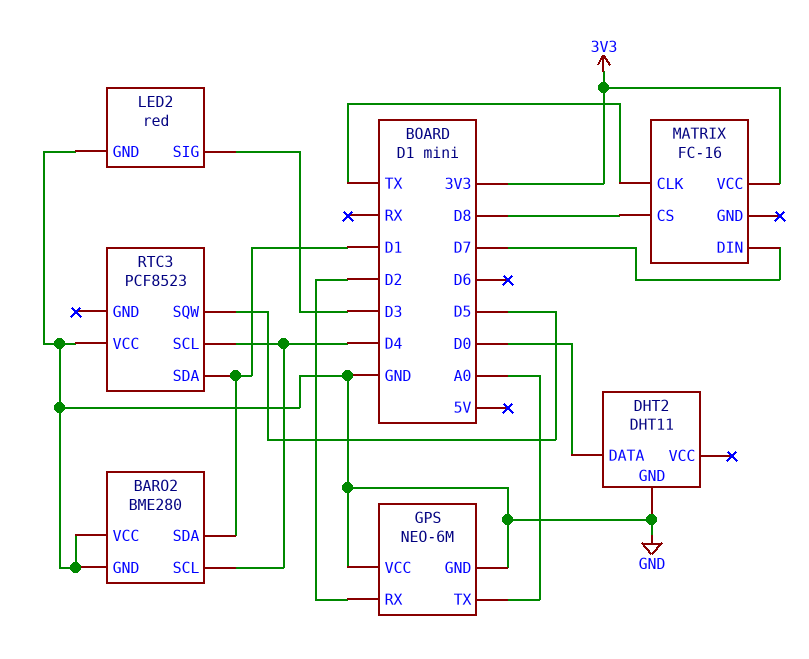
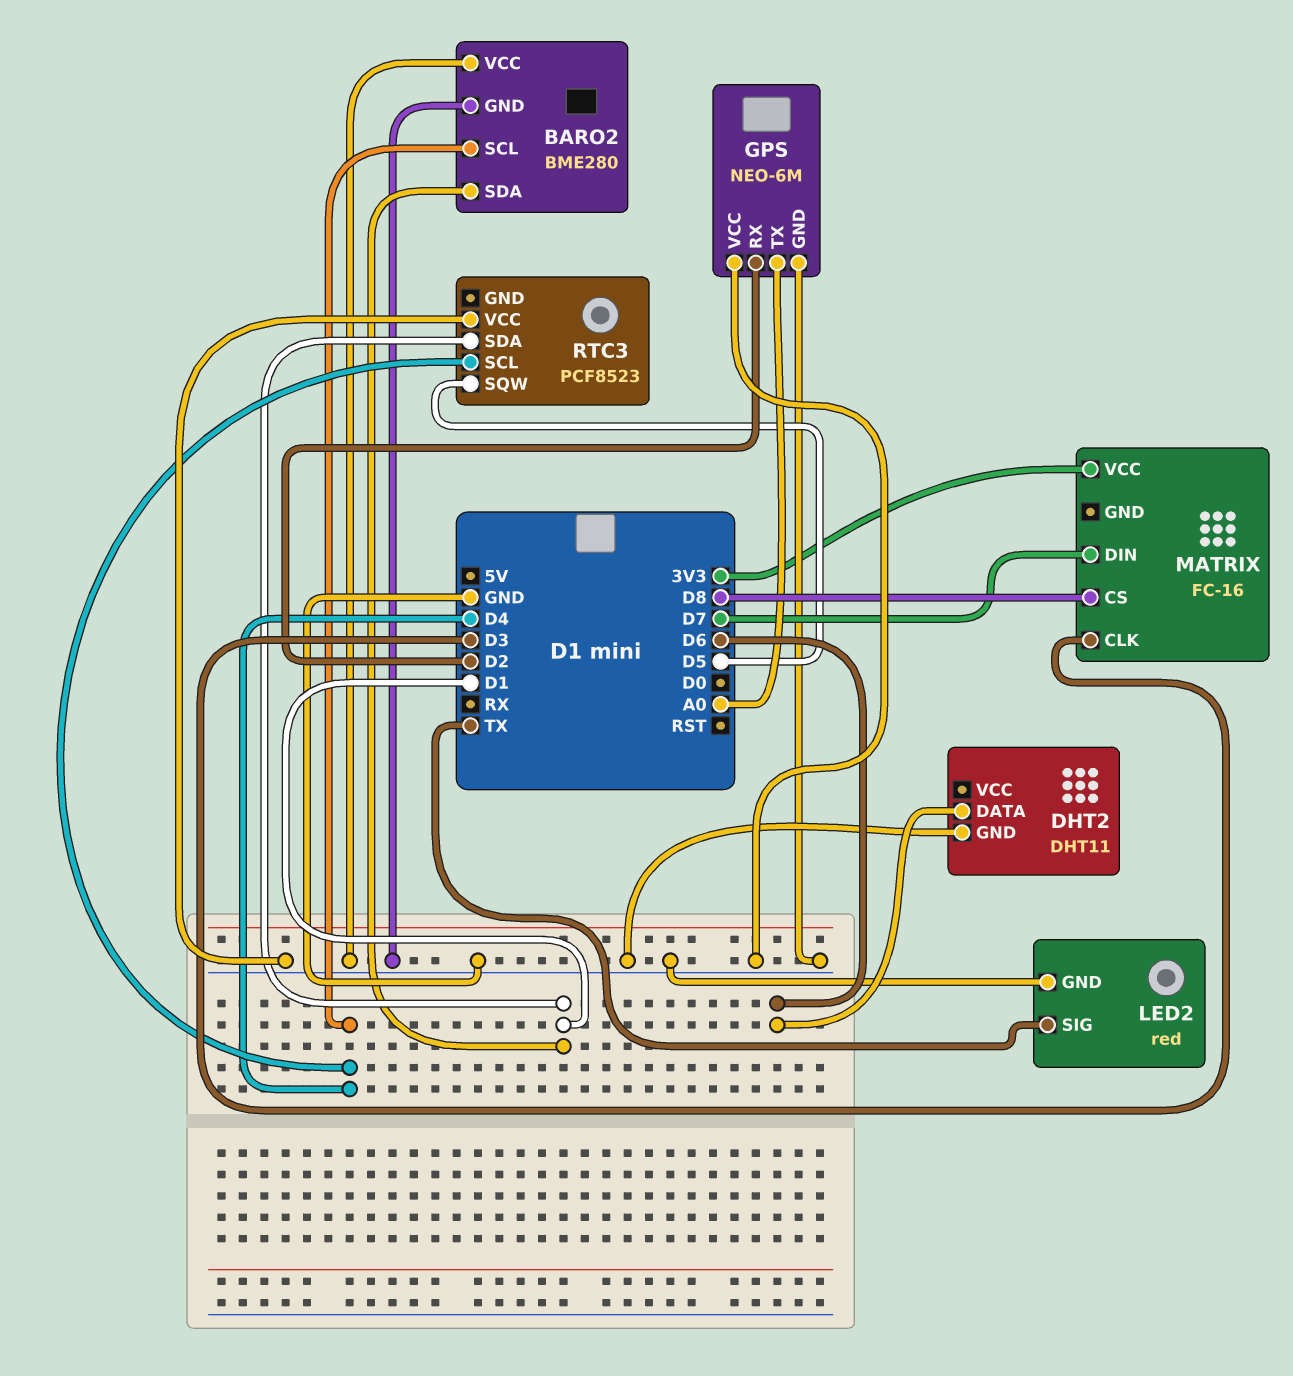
DHT2 pin DATA: D0 -> D6
LED2 pin SIG: D3 -> TX
MATRIX pin CLK: TX -> D3

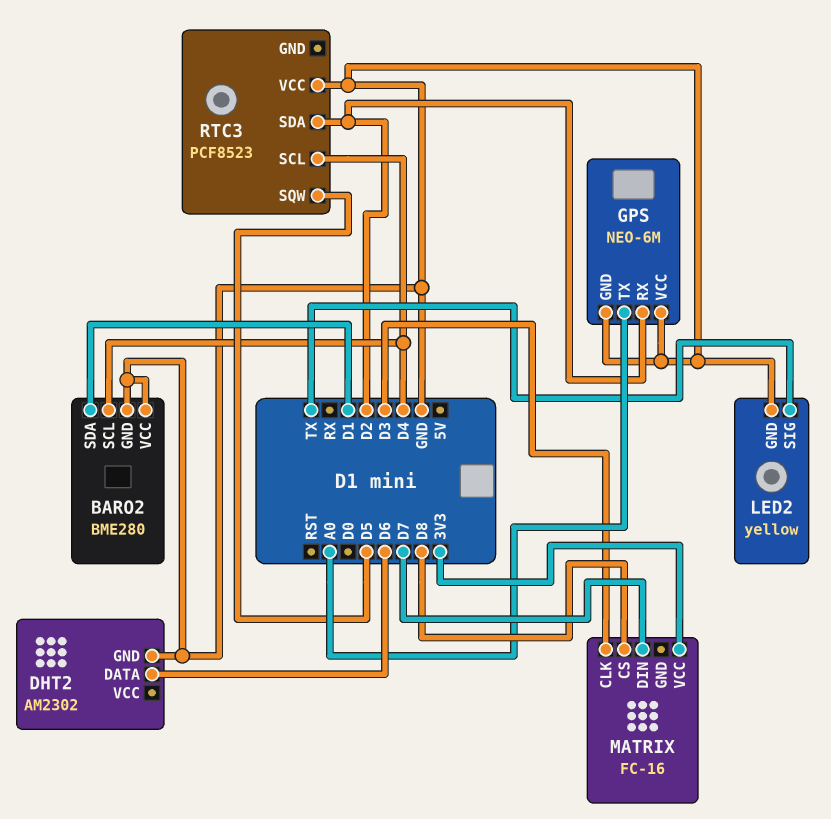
DHT2: DHT11 -> AM2302
LED2: red -> yellow
RTC3 pin SDA: D1 -> D2

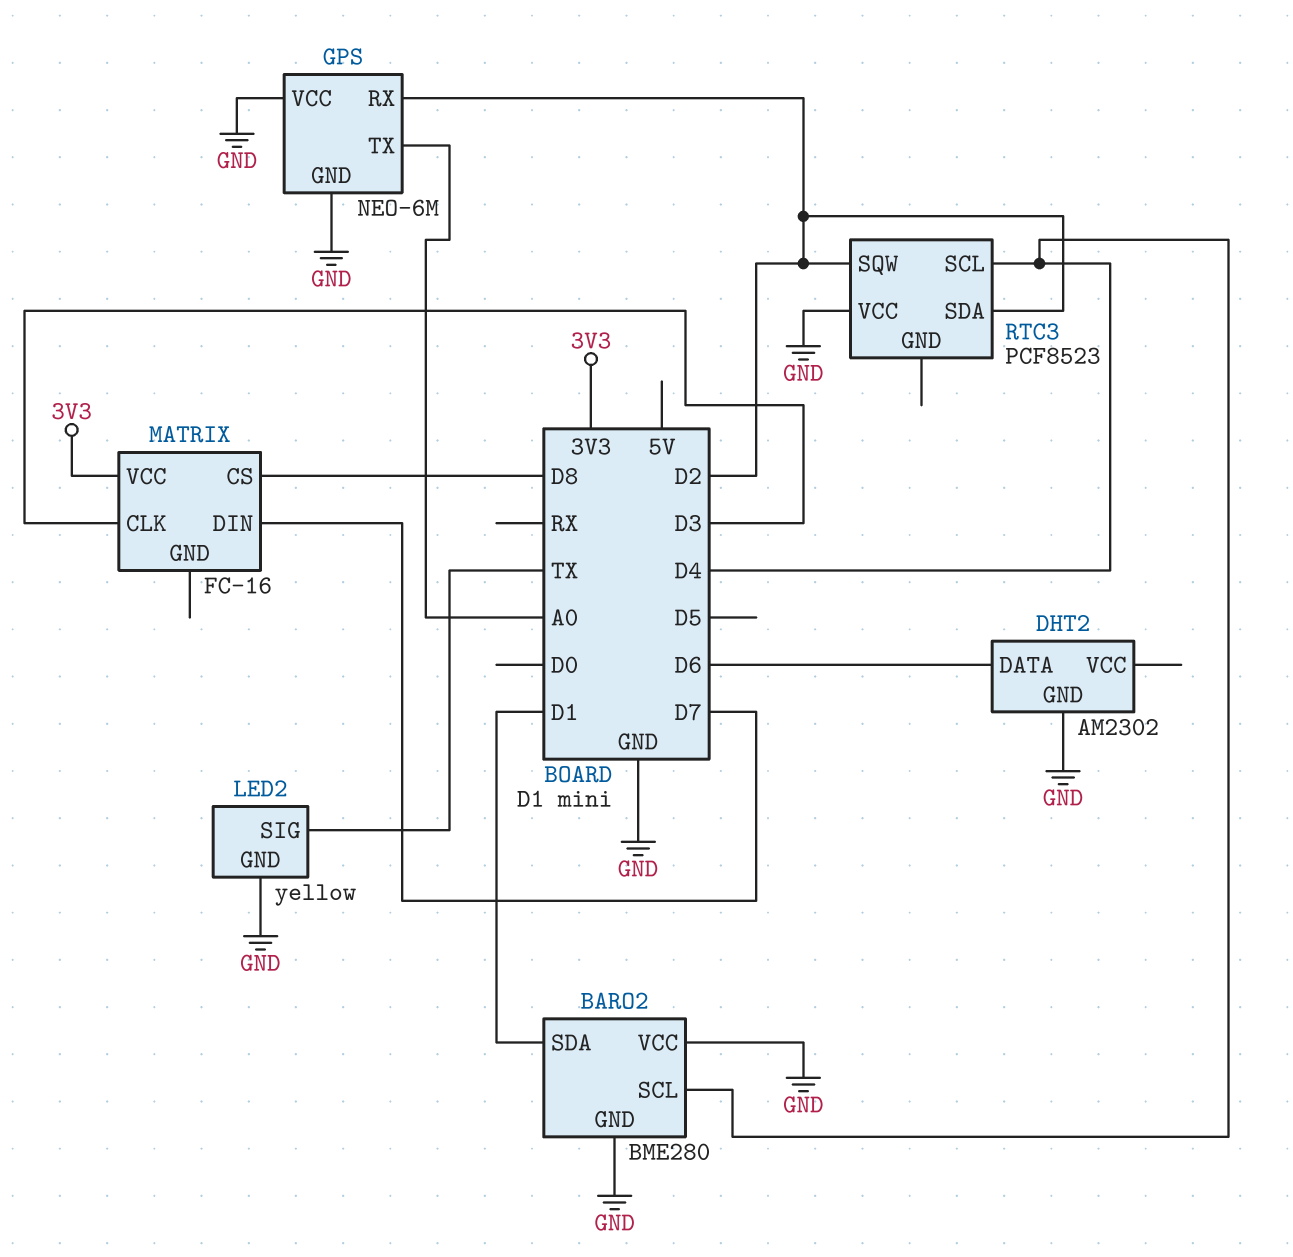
RTC3 pin SQW: D5 -> D2

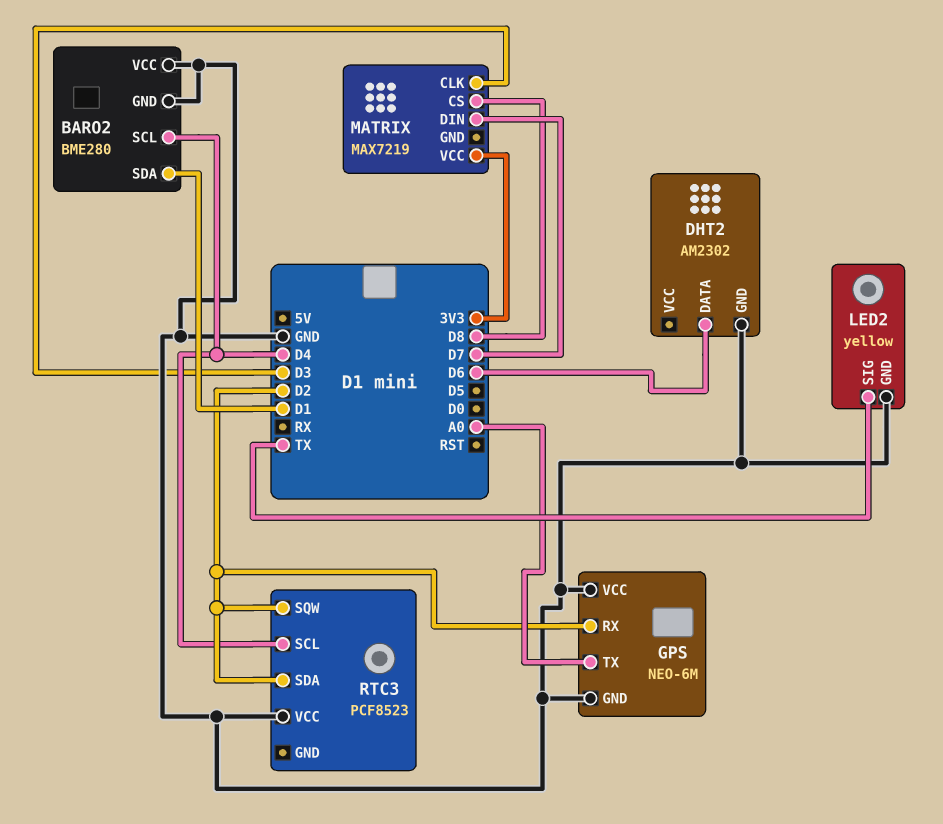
MATRIX: FC-16 -> MAX7219

